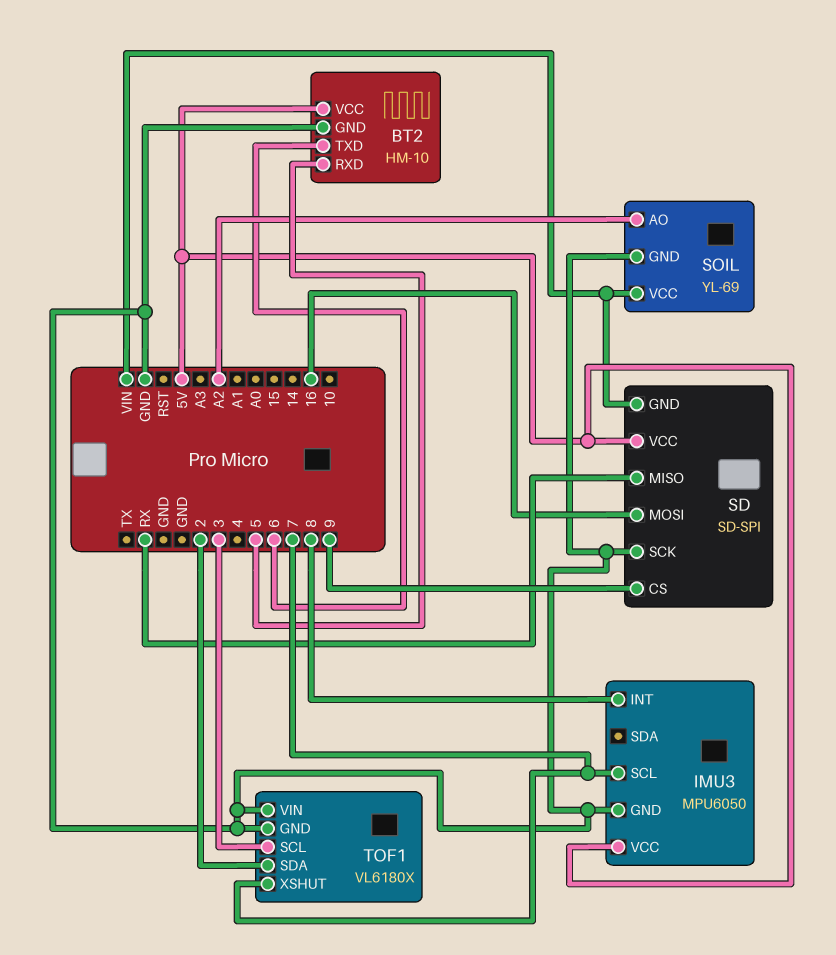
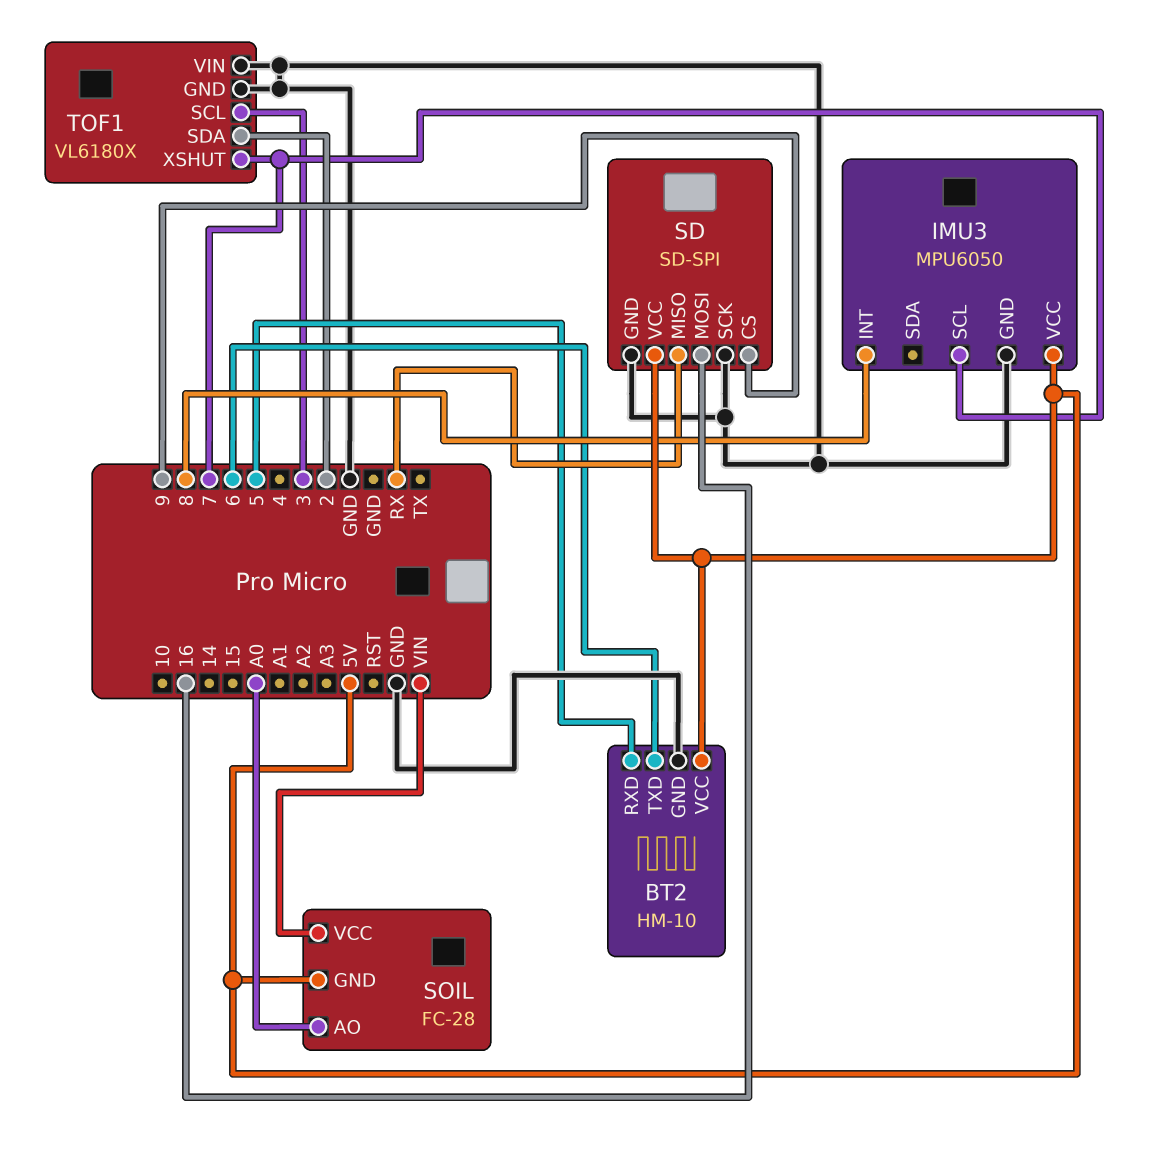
SD pin GND: VIN -> GND
SOIL: YL-69 -> FC-28
SOIL pin AO: A2 -> A0
SOIL pin GND: GND -> 5V

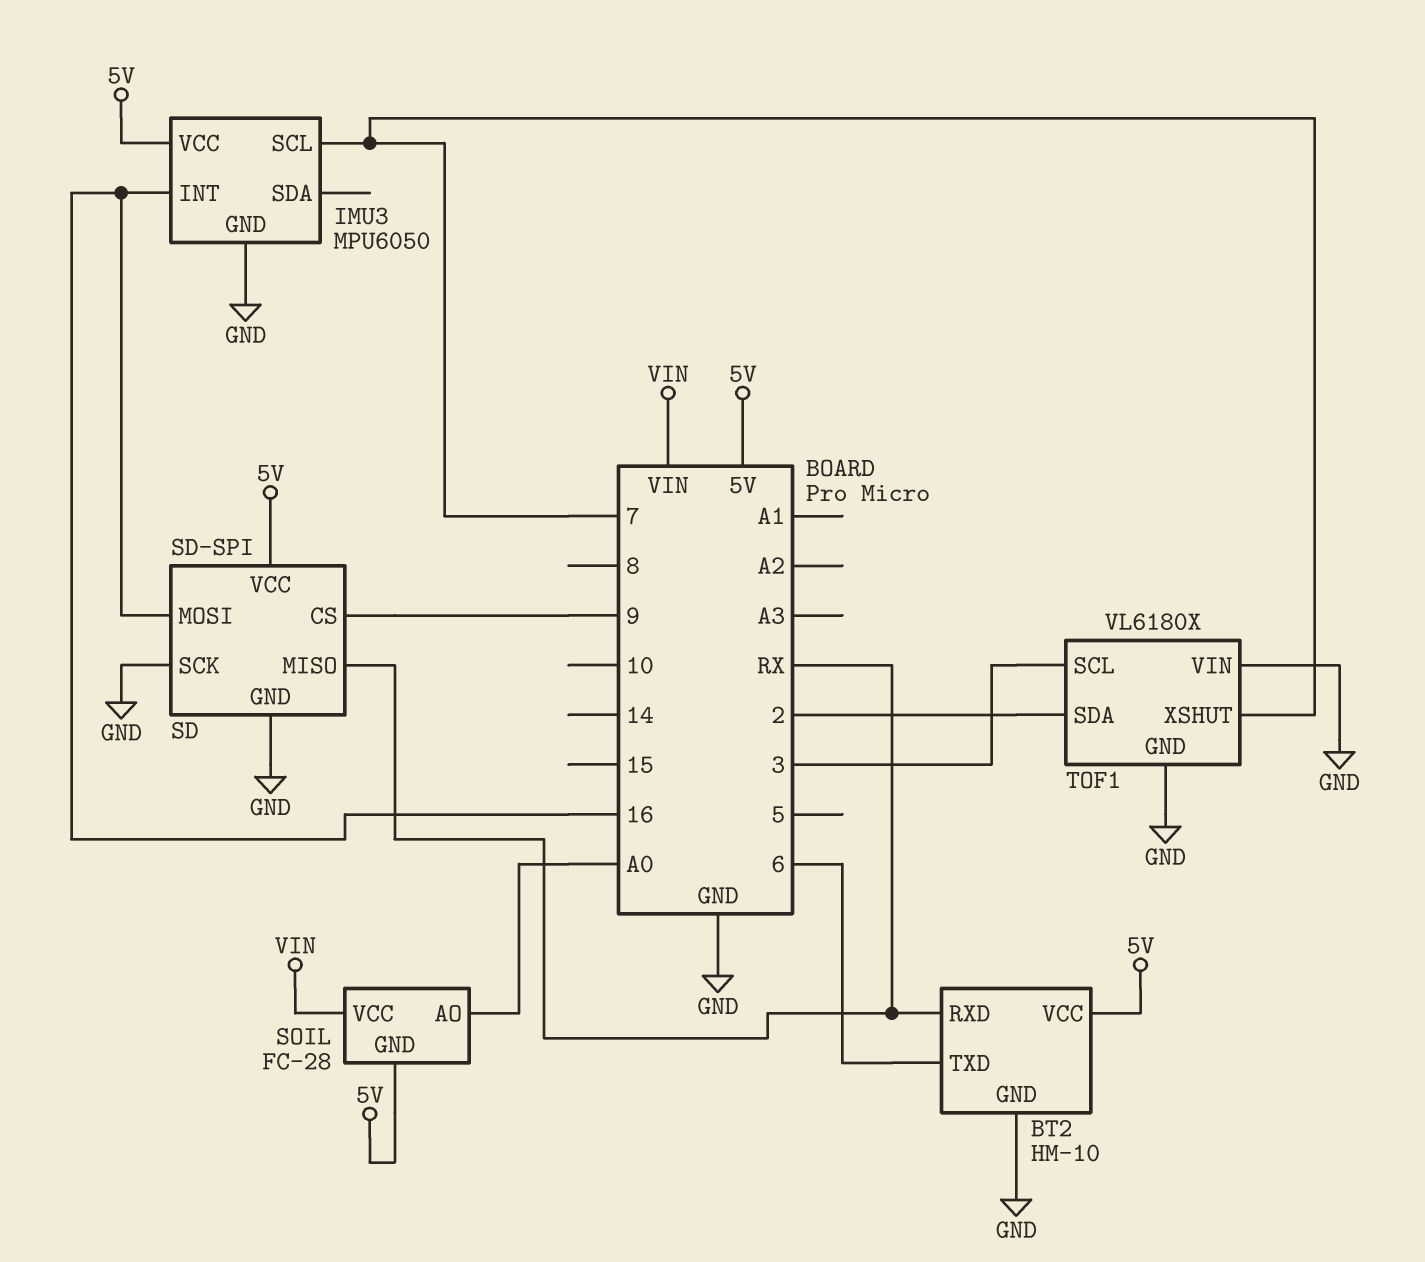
BT2 pin RXD: 5 -> RX
IMU3 pin INT: 8 -> 16

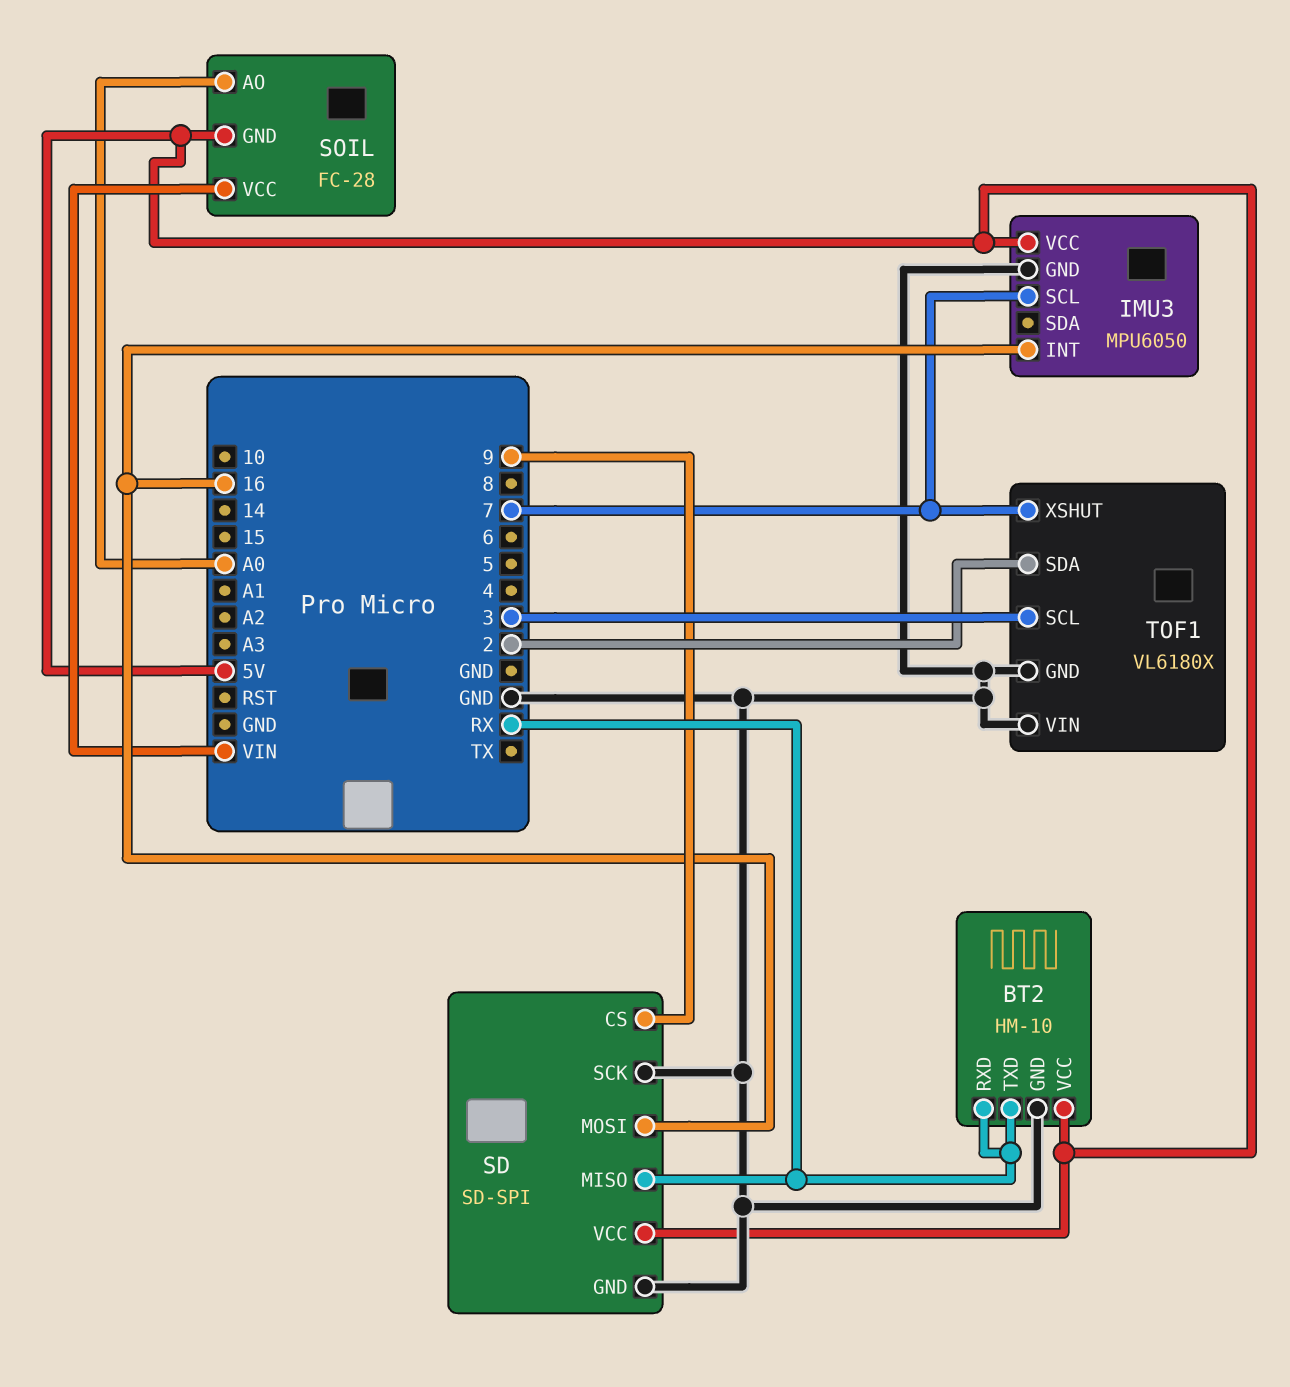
BT2 pin TXD: 6 -> RX

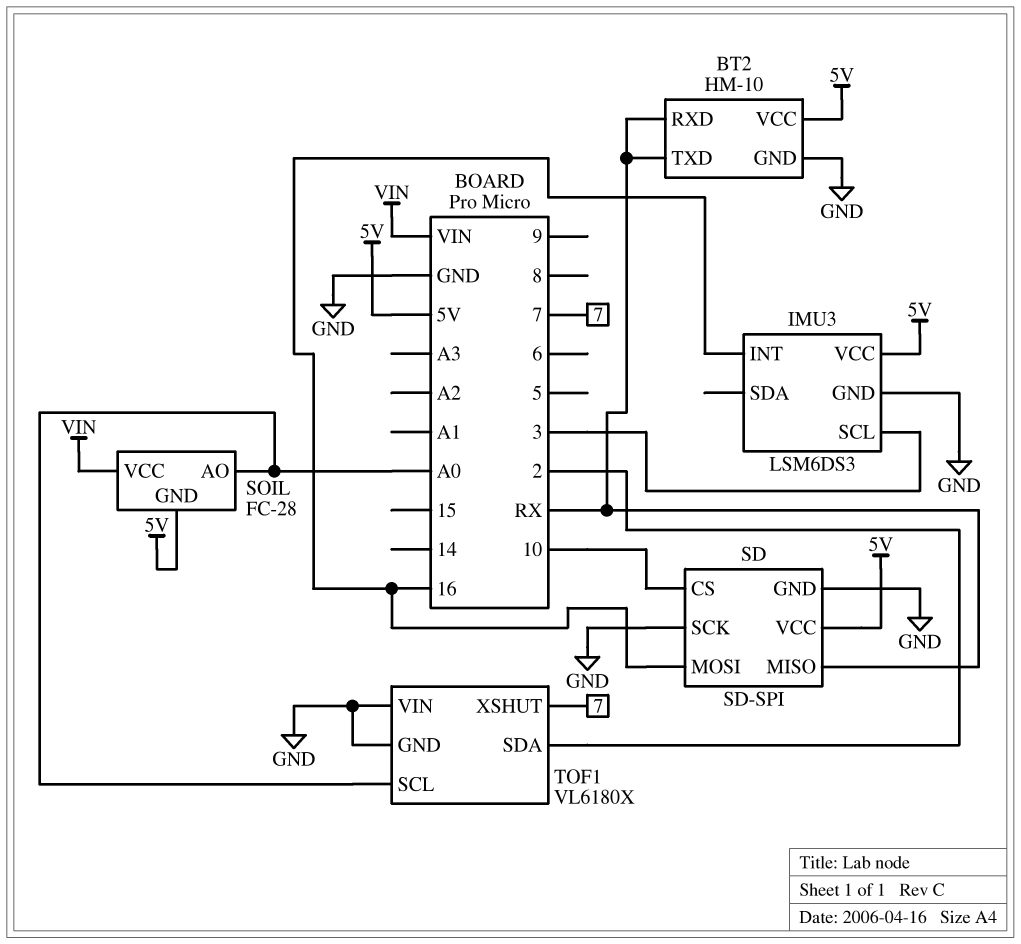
IMU3: MPU6050 -> LSM6DS3
IMU3 pin SCL: 7 -> 3
SD pin CS: 9 -> 10
TOF1 pin SCL: 3 -> A0

